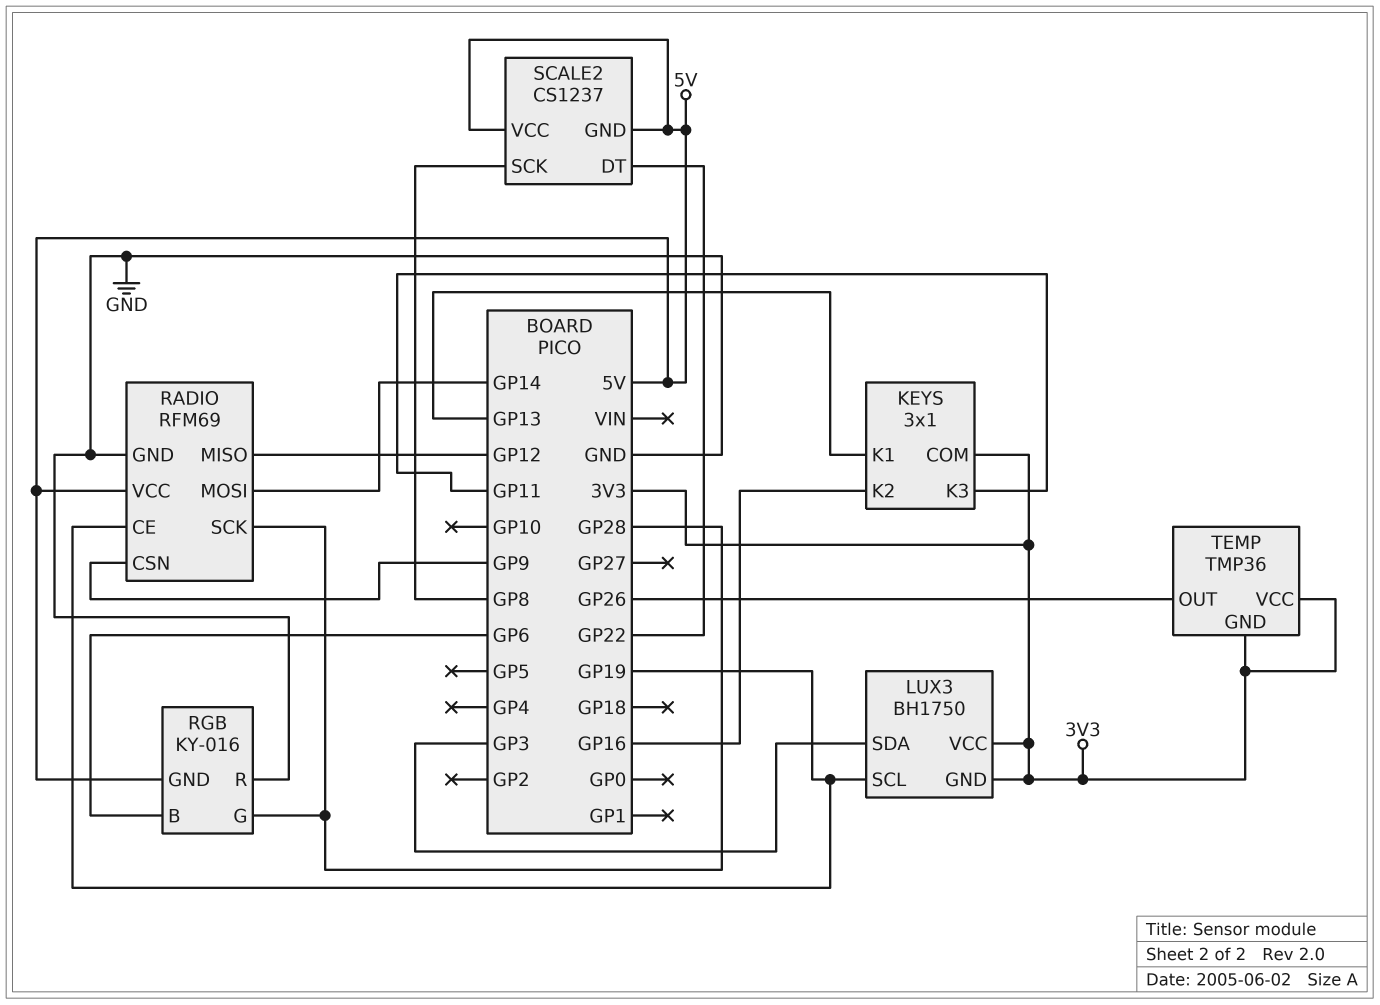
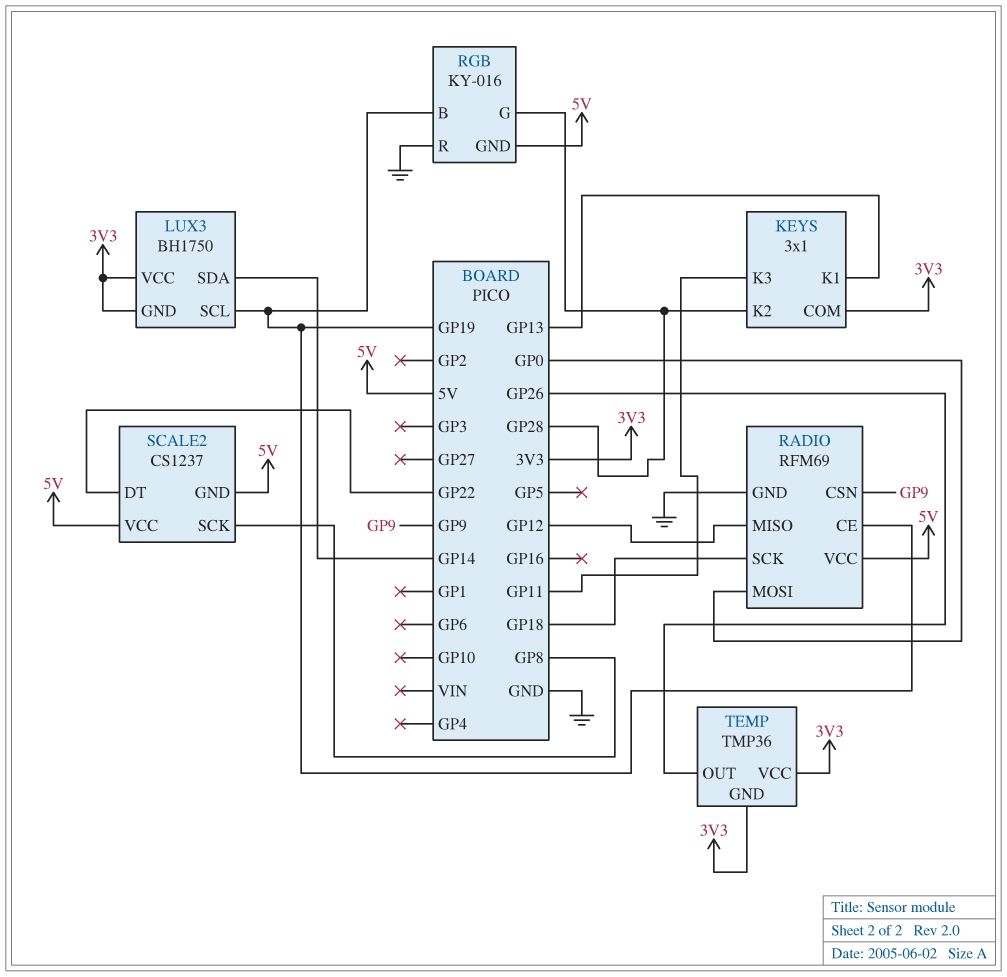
KEYS pin K2: GP16 -> GP28
LUX3 pin SDA: GP3 -> GP14
RADIO pin MOSI: GP14 -> GP0
RADIO pin SCK: GP28 -> GP18
RGB pin B: GP6 -> GP19

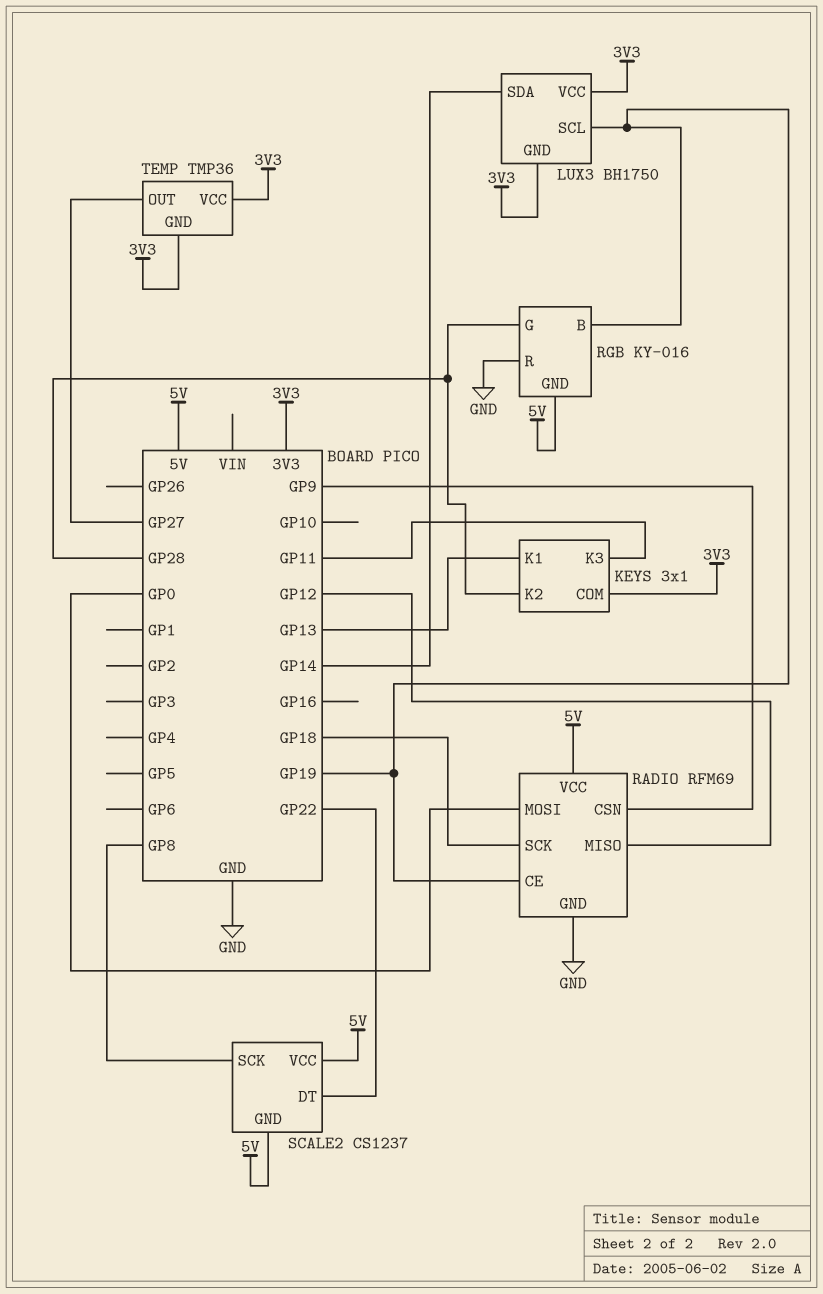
TEMP pin OUT: GP26 -> GP27

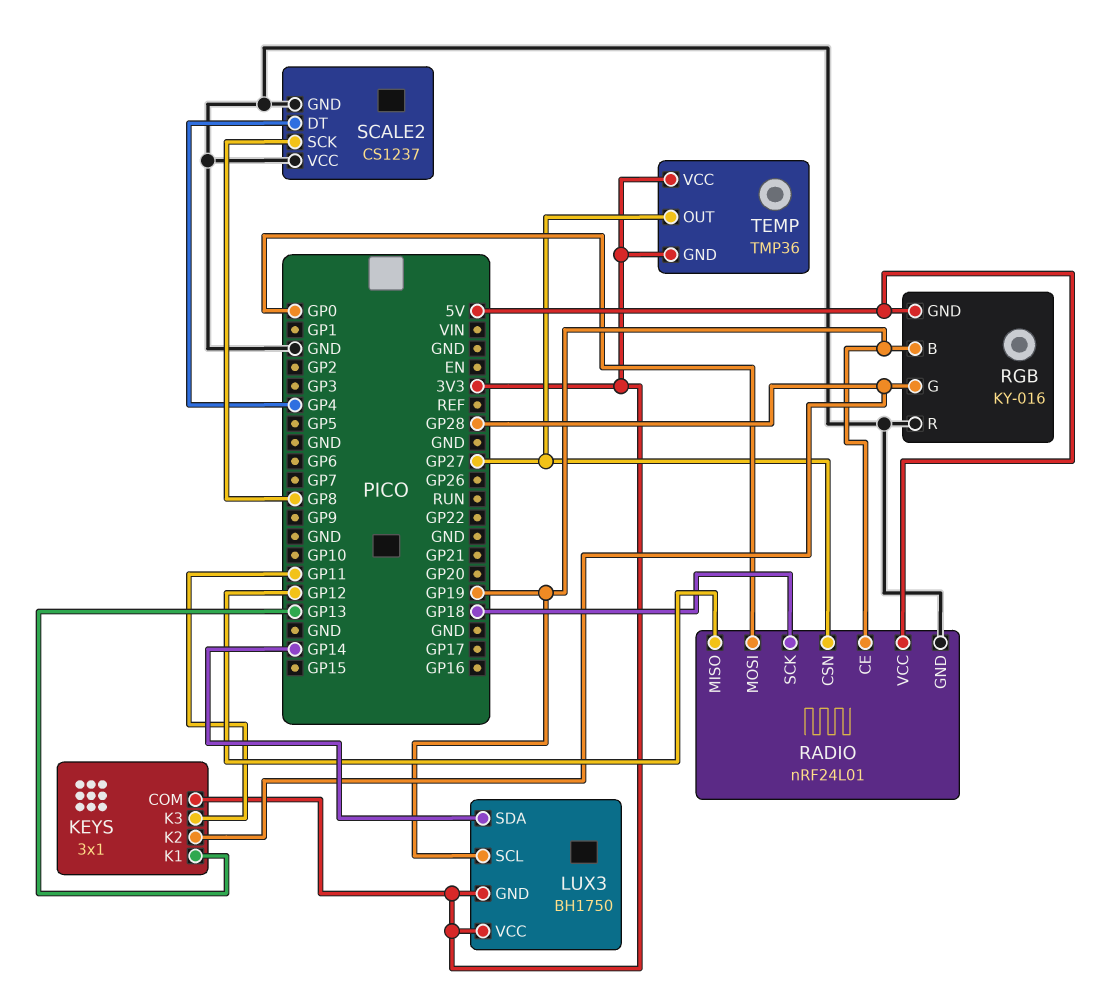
RADIO: RFM69 -> nRF24L01
RADIO pin CSN: GP9 -> GP27
SCALE2 pin DT: GP22 -> GP4
SCALE2 pin GND: 5V -> GND
SCALE2 pin VCC: 5V -> GND

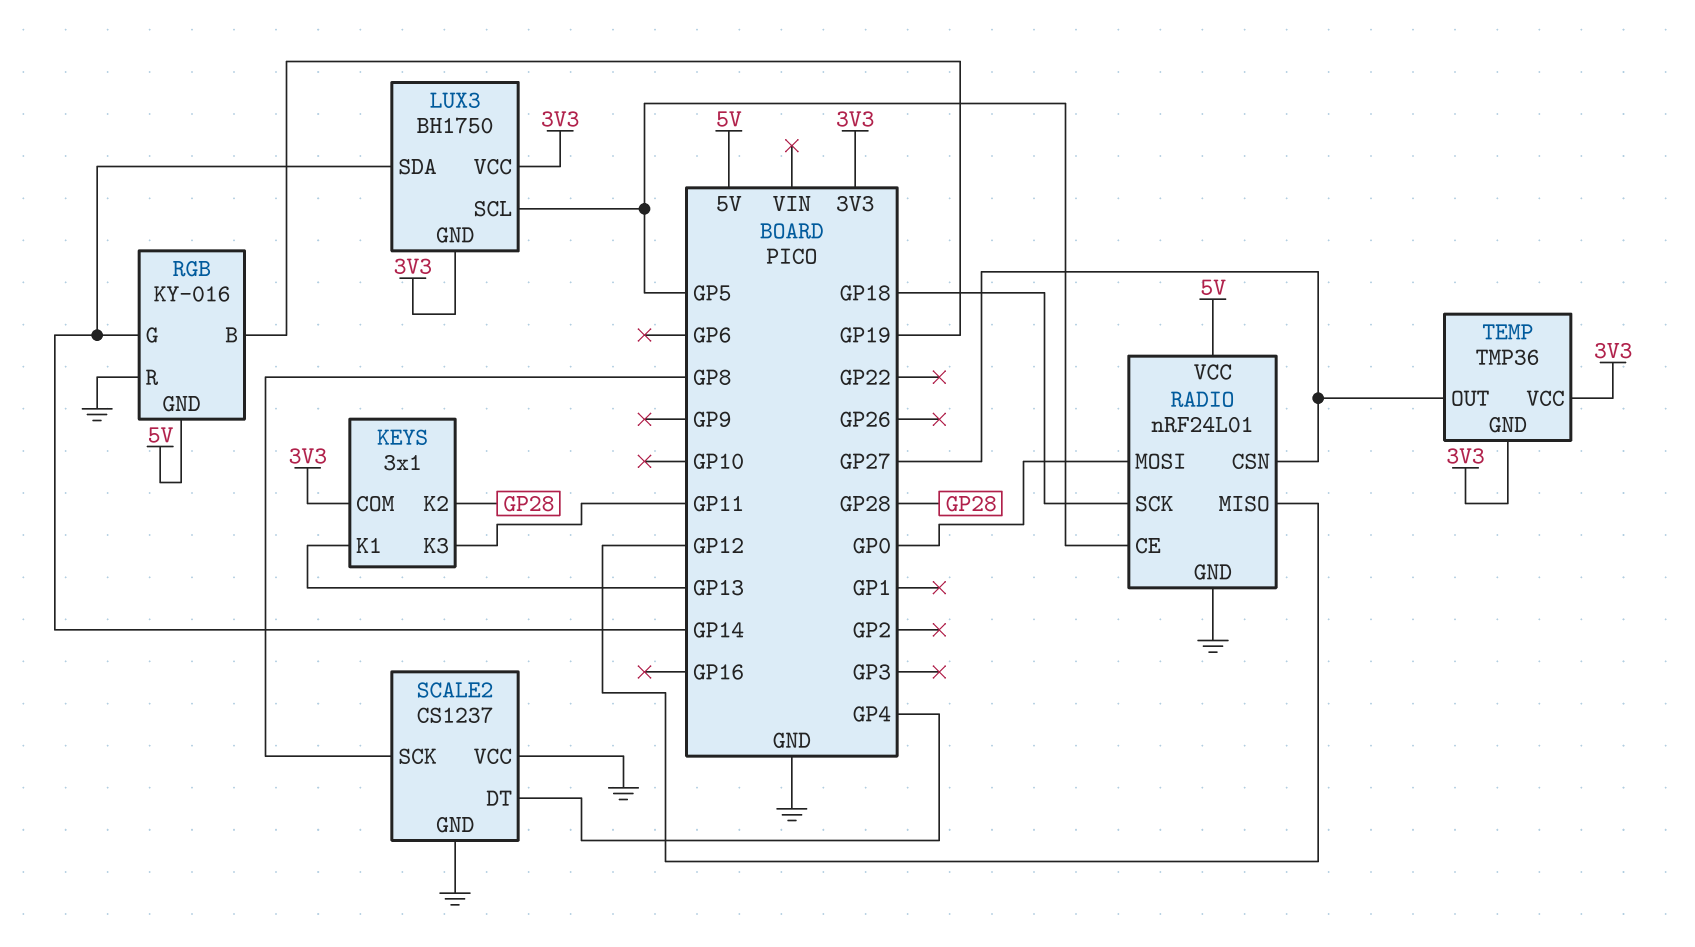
LUX3 pin SCL: GP19 -> GP5
RADIO pin CE: GP19 -> GP5
RGB pin G: GP28 -> GP14

